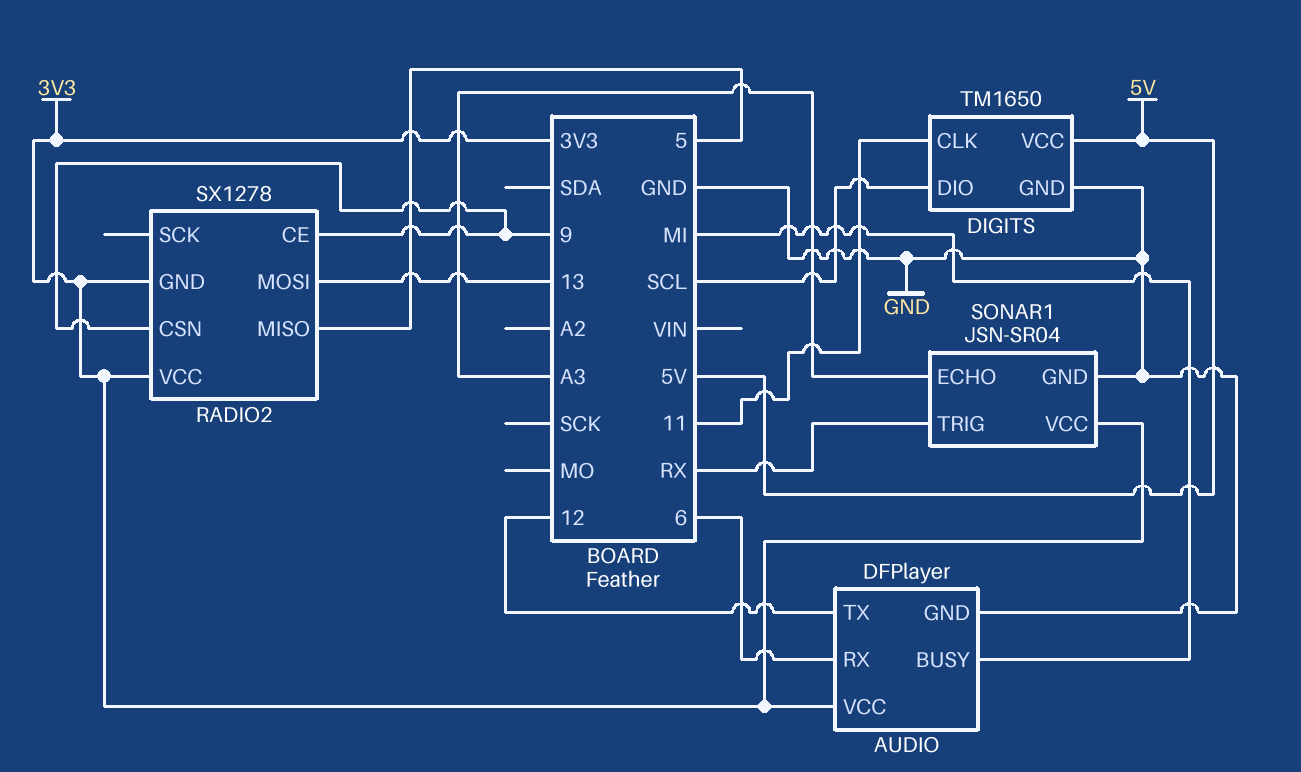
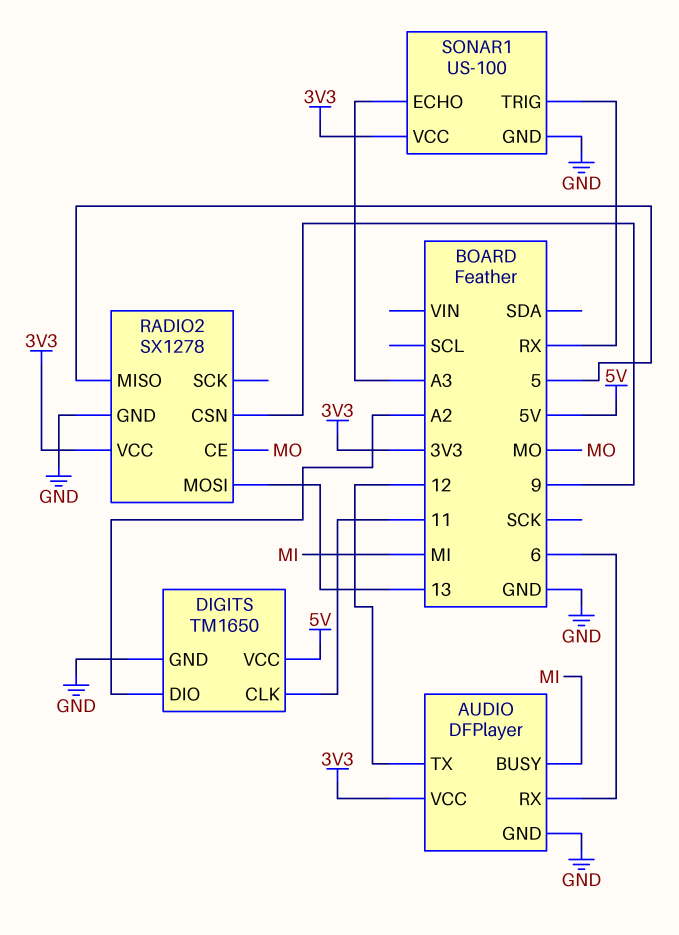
DIGITS pin DIO: SCL -> A2
RADIO2 pin CE: 9 -> MO
RADIO2 pin GND: 3V3 -> GND
SONAR1: JSN-SR04 -> US-100

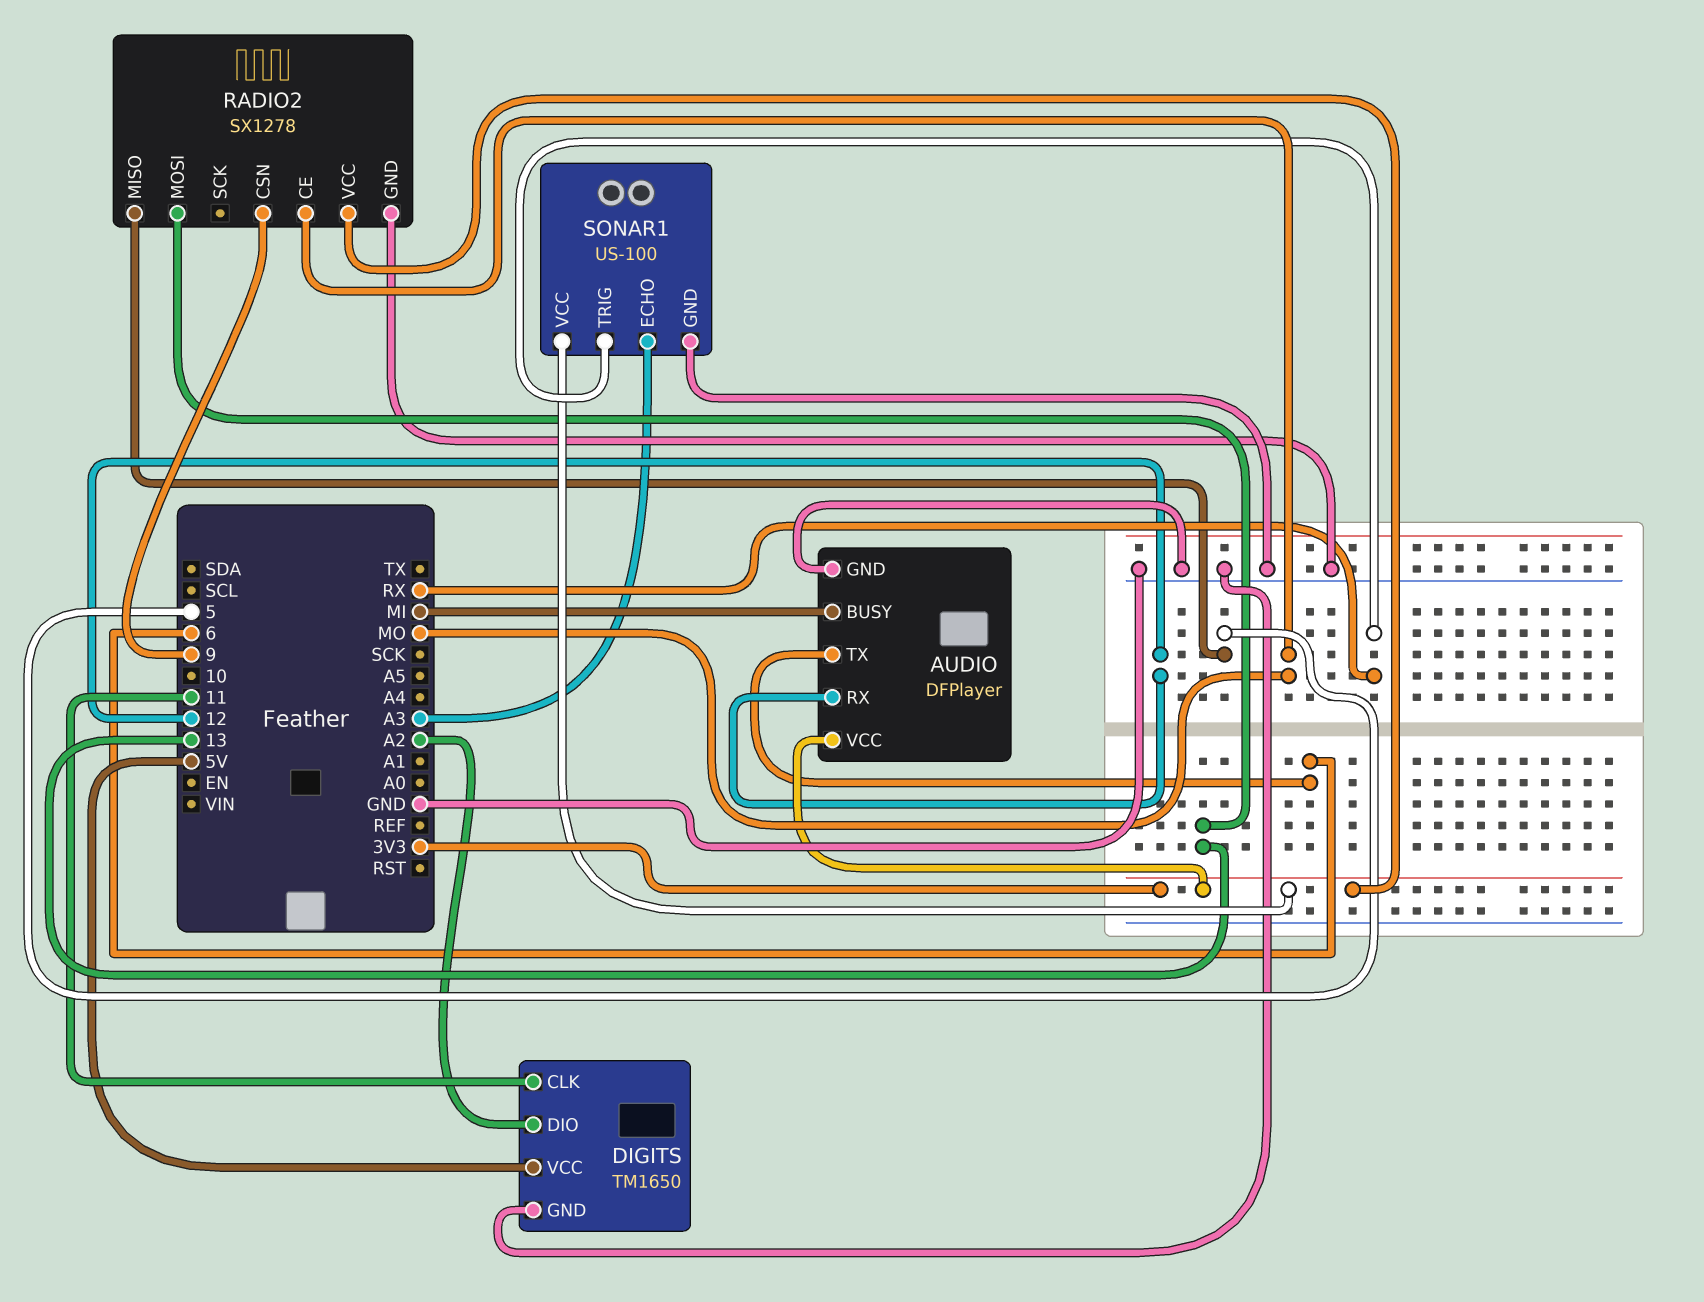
AUDIO pin RX: 6 -> 12
AUDIO pin TX: 12 -> 6

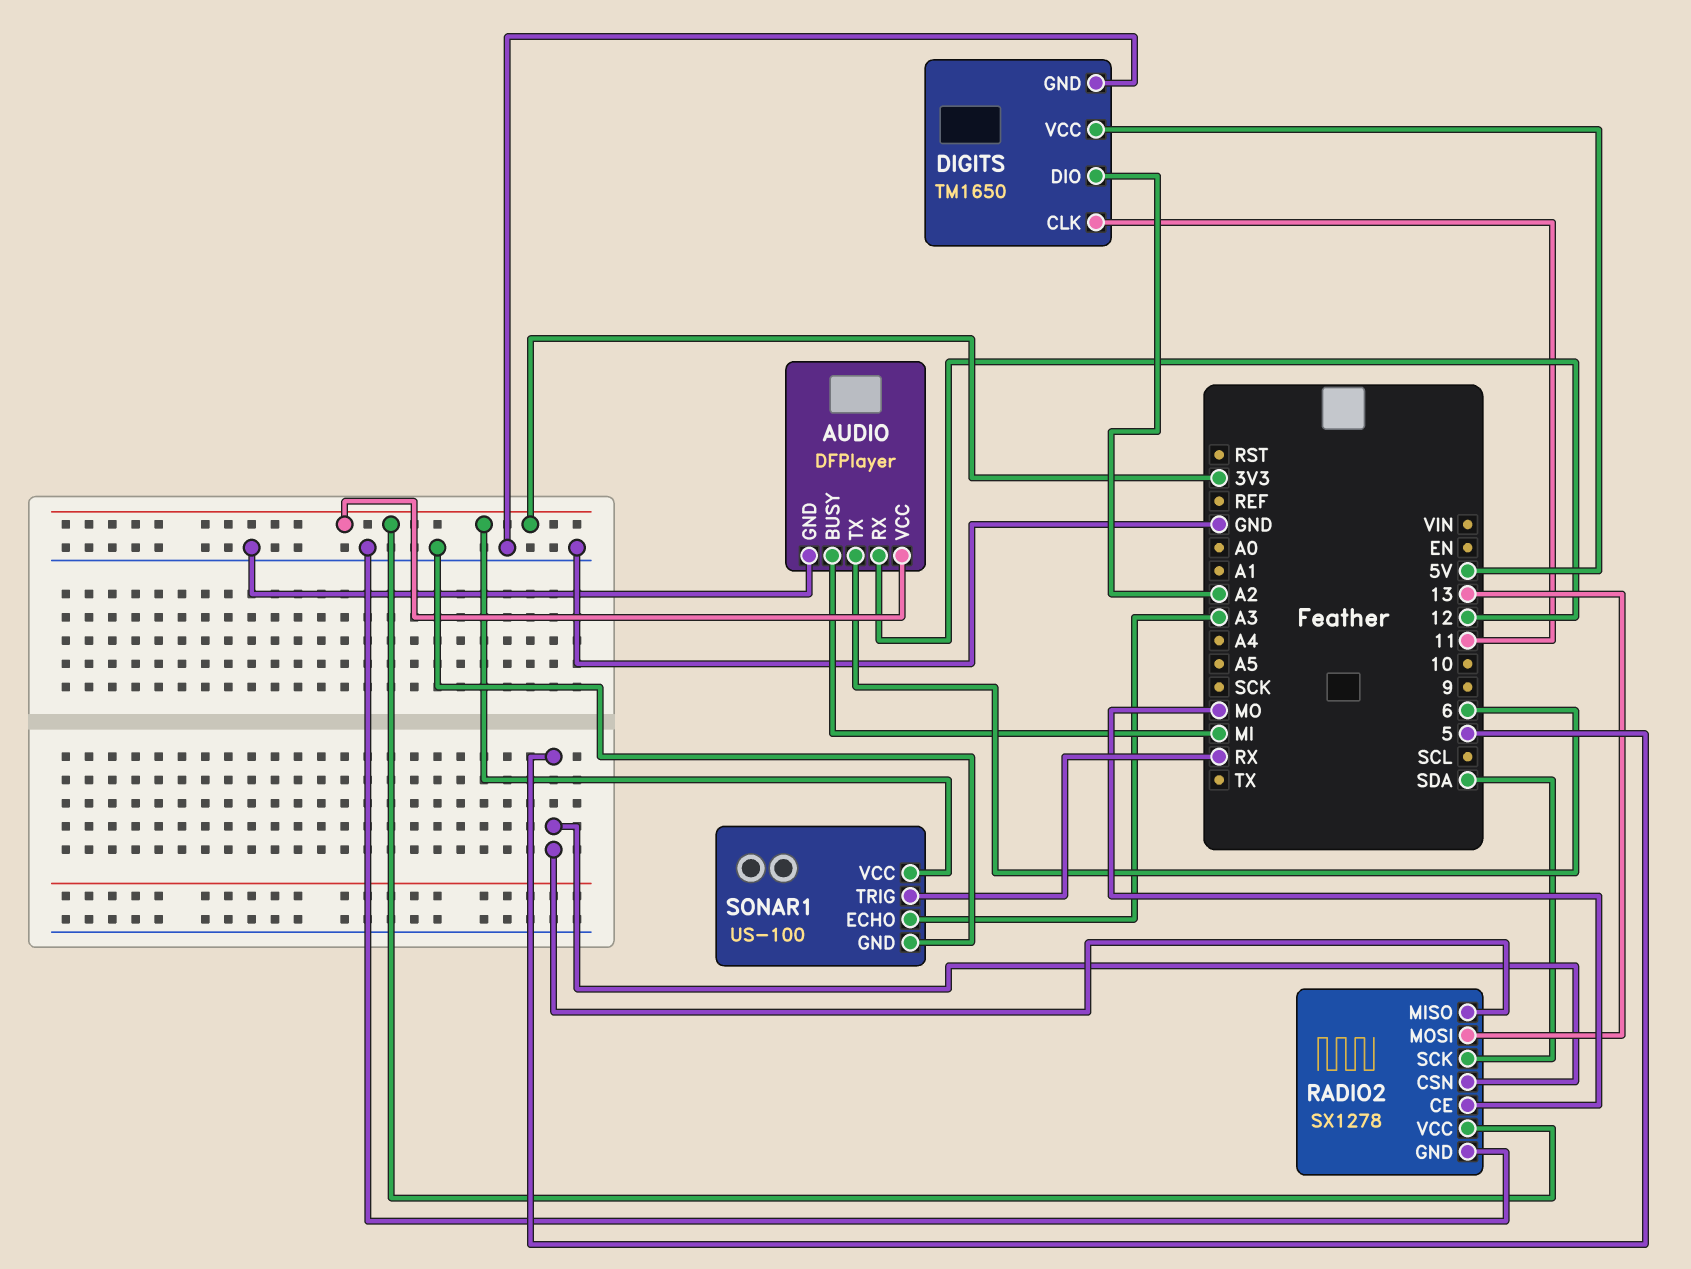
RADIO2 pin CSN: 9 -> 5
RADIO2 pin SCK: none -> SDA

